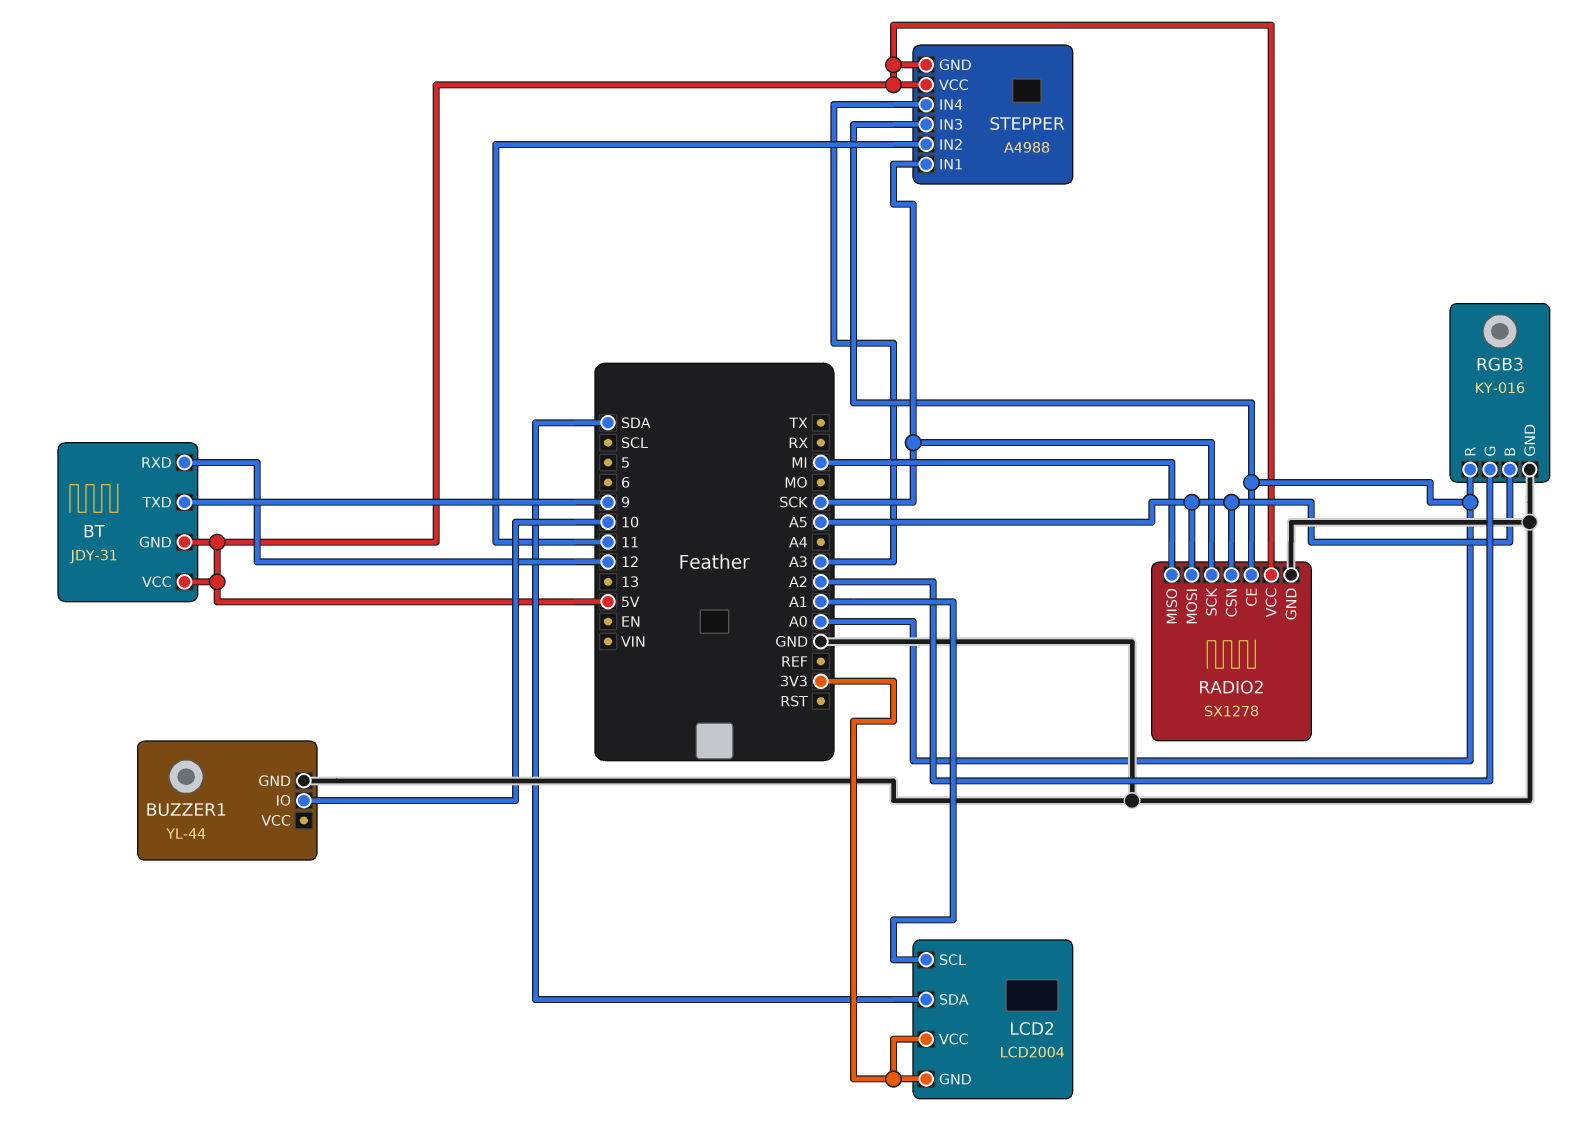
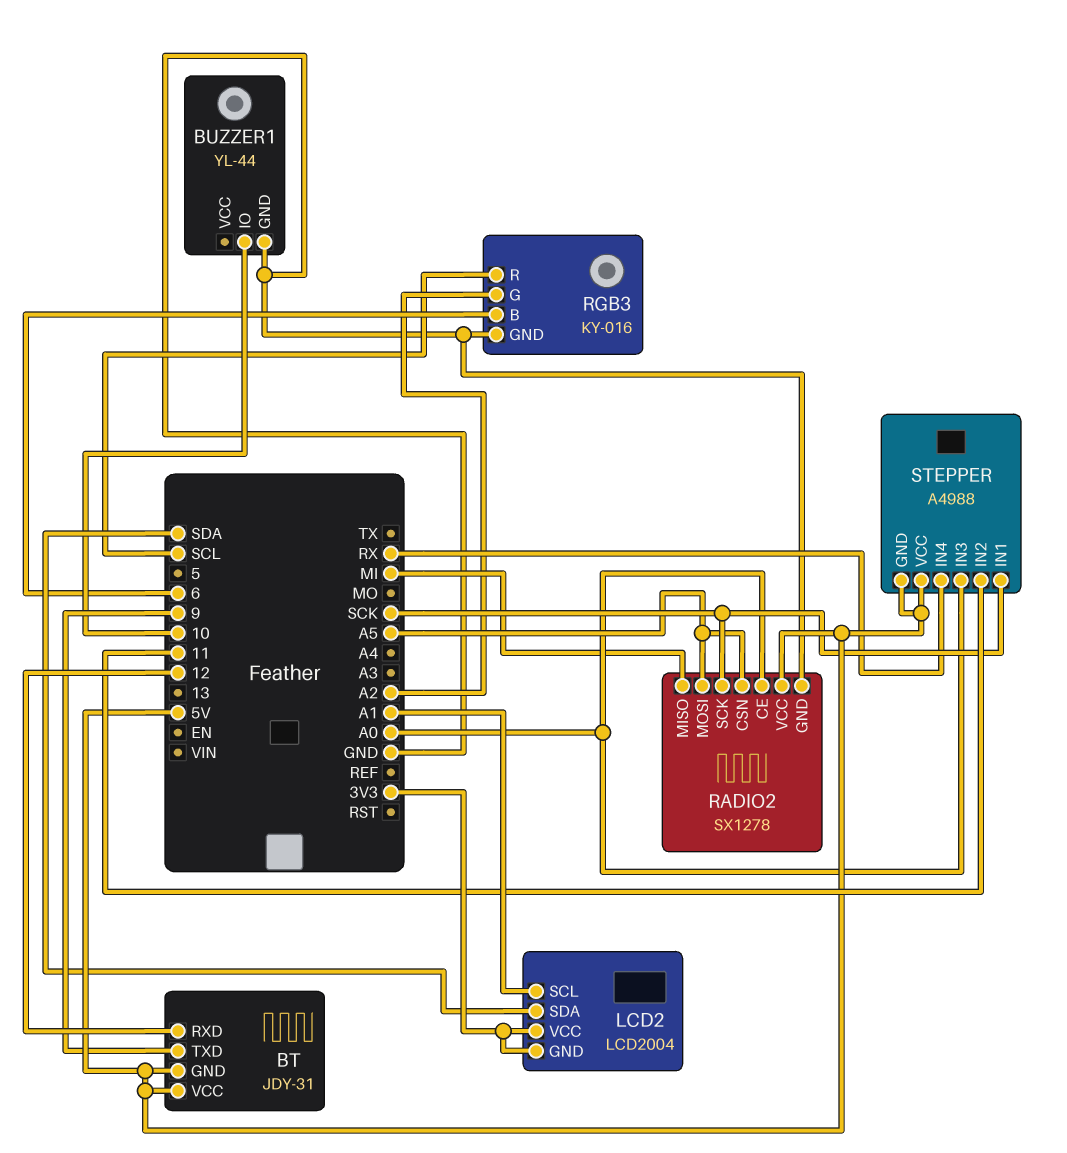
RGB3 pin B: A5 -> 6
RGB3 pin R: A0 -> SCL
STEPPER pin IN4: A3 -> RX

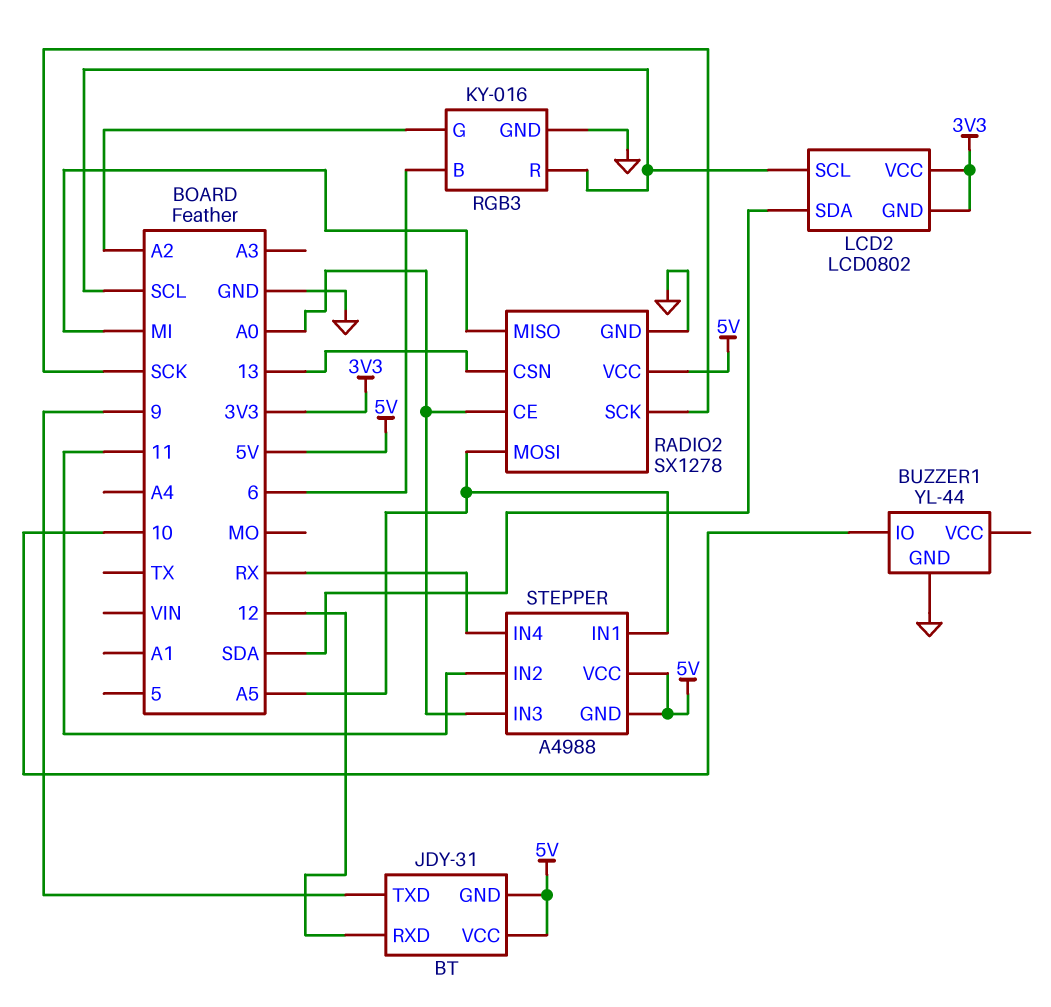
LCD2: LCD2004 -> LCD0802
LCD2 pin SCL: A1 -> SCL
RADIO2 pin CSN: A5 -> 13
STEPPER pin IN1: SCK -> A5

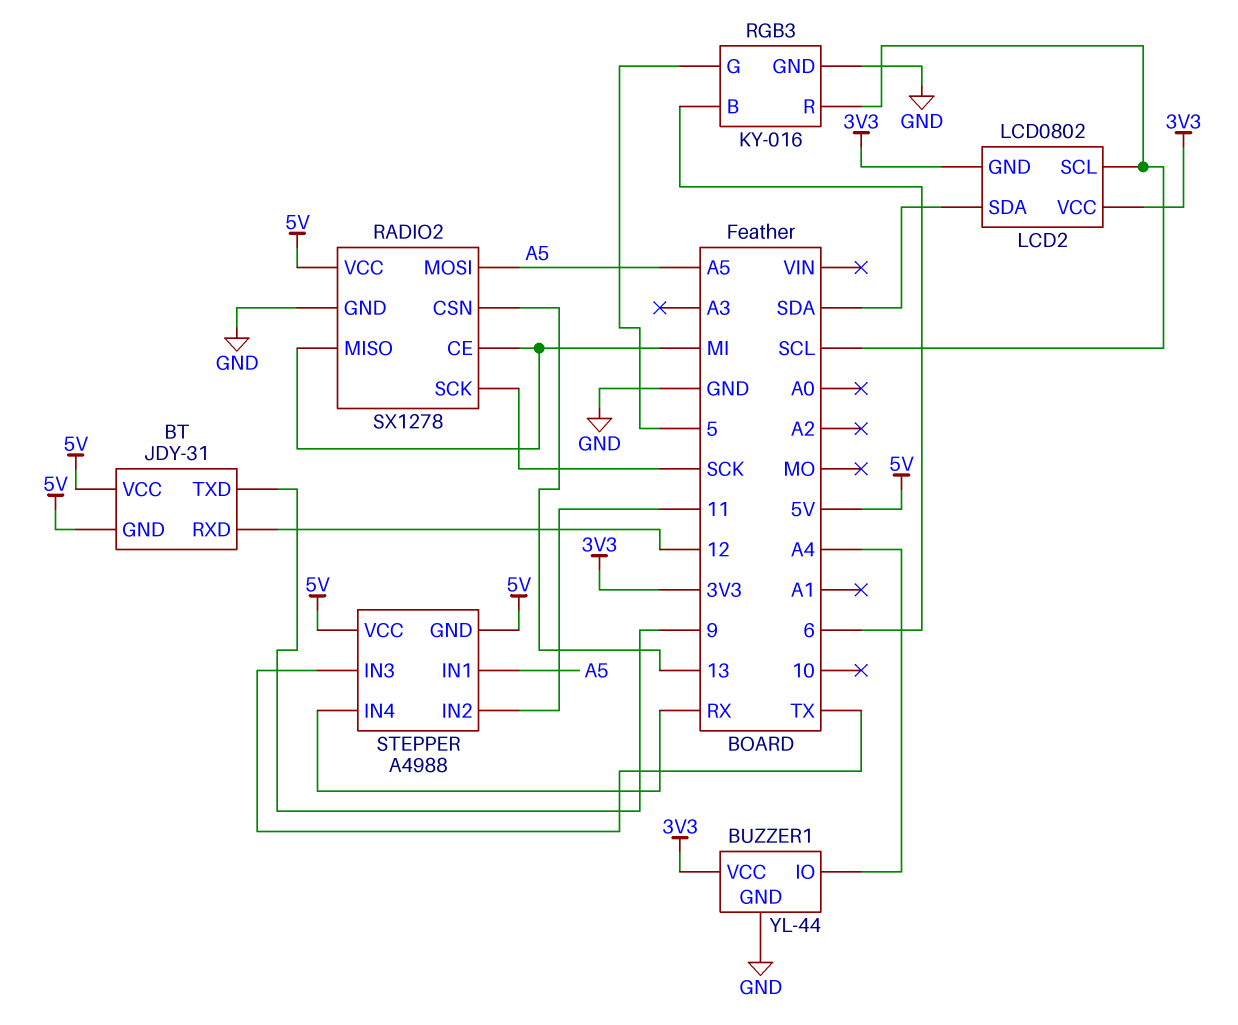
BUZZER1 pin IO: 10 -> A4
BUZZER1 pin VCC: none -> 3V3
RADIO2 pin CE: A0 -> MI
RGB3 pin G: A2 -> 5
STEPPER pin IN3: A0 -> TX

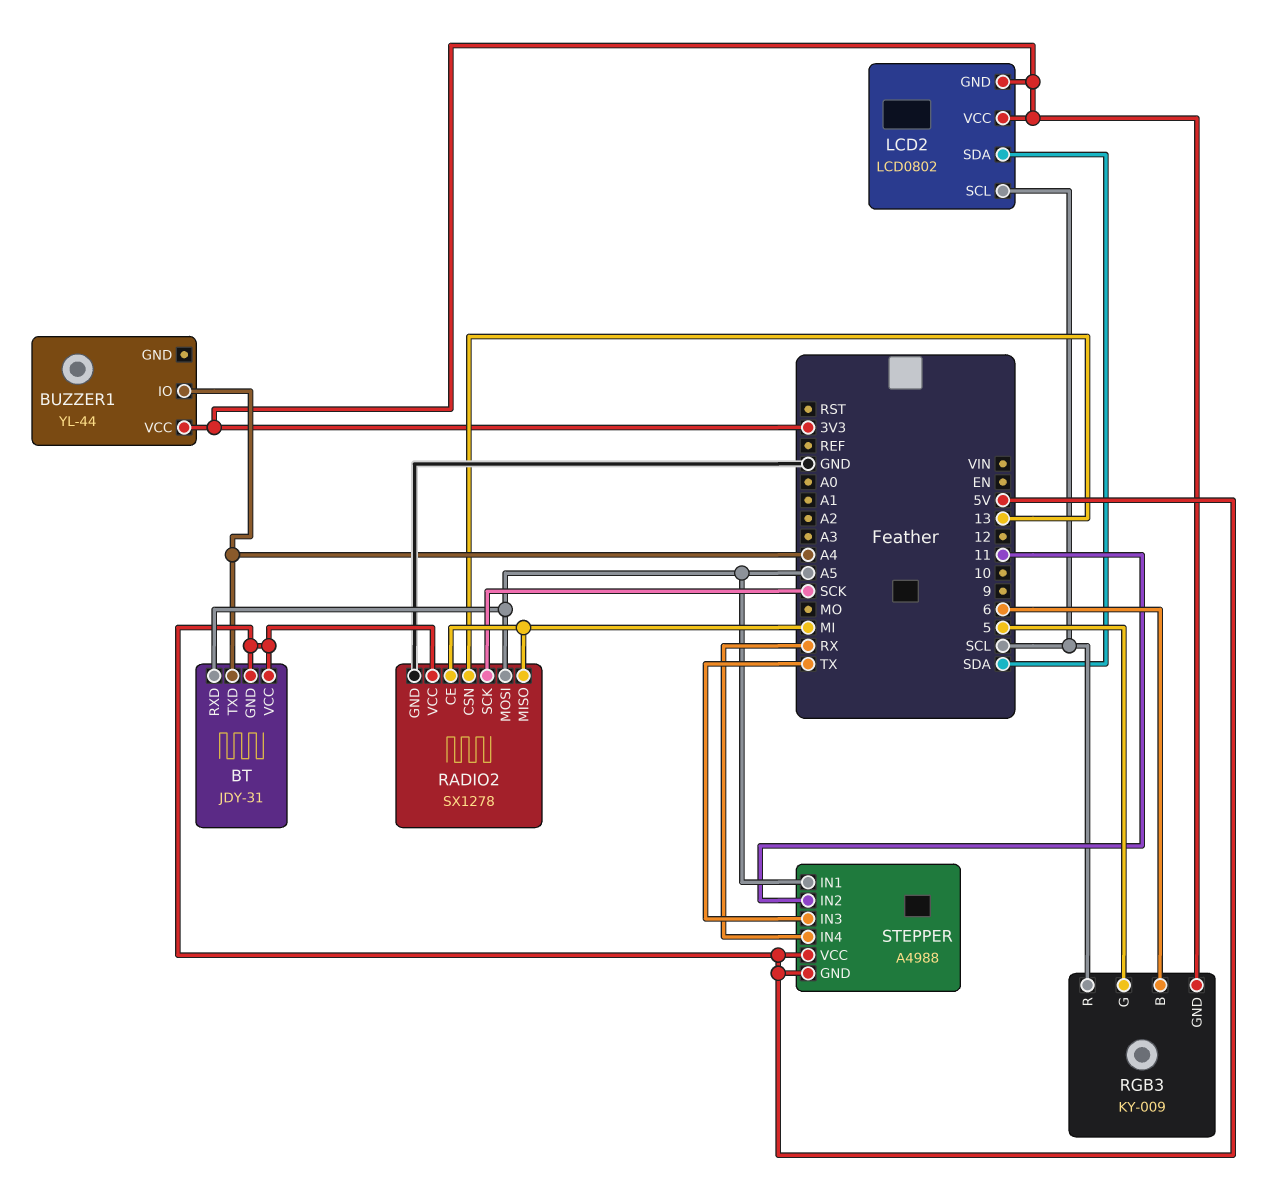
BT pin RXD: 12 -> A5
BT pin TXD: 9 -> A4
BUZZER1 pin GND: GND -> none
RGB3: KY-016 -> KY-009
RGB3 pin GND: GND -> 3V3

